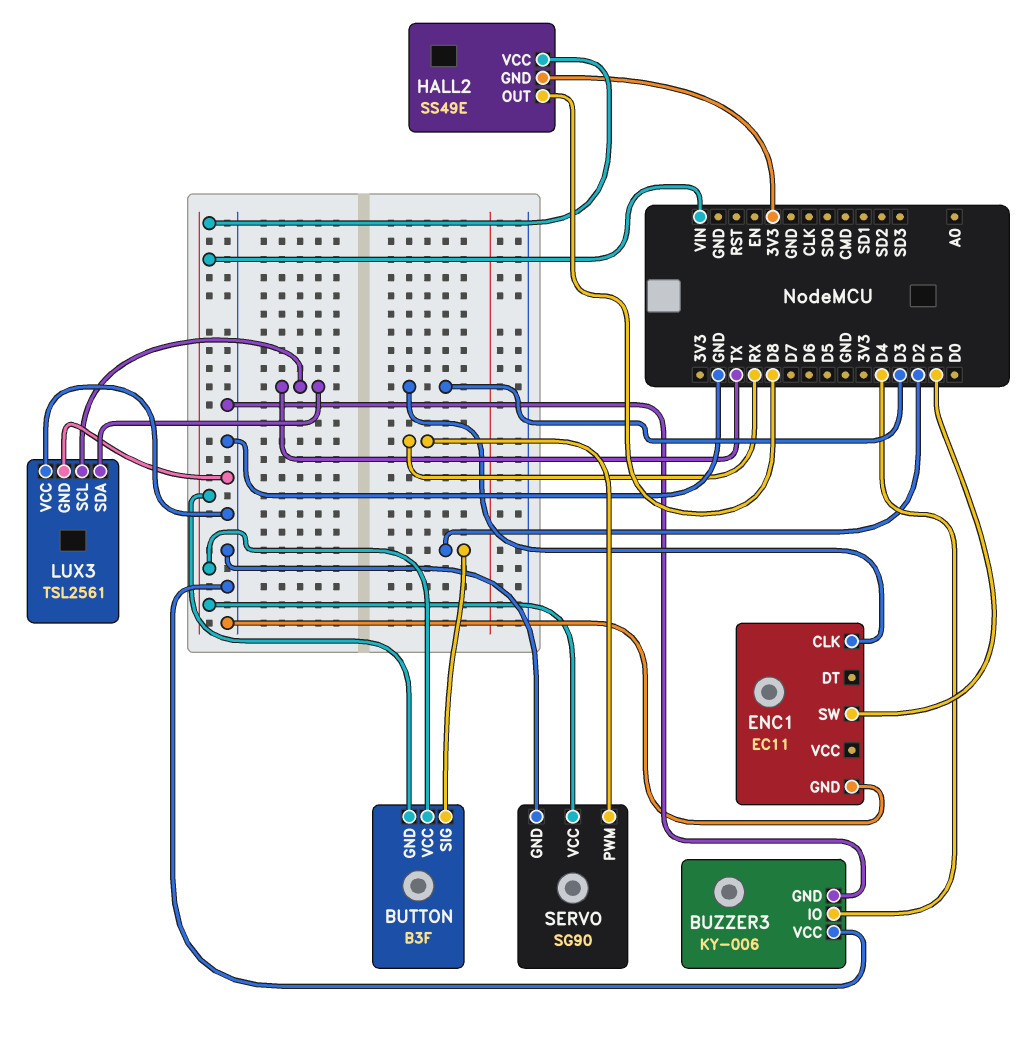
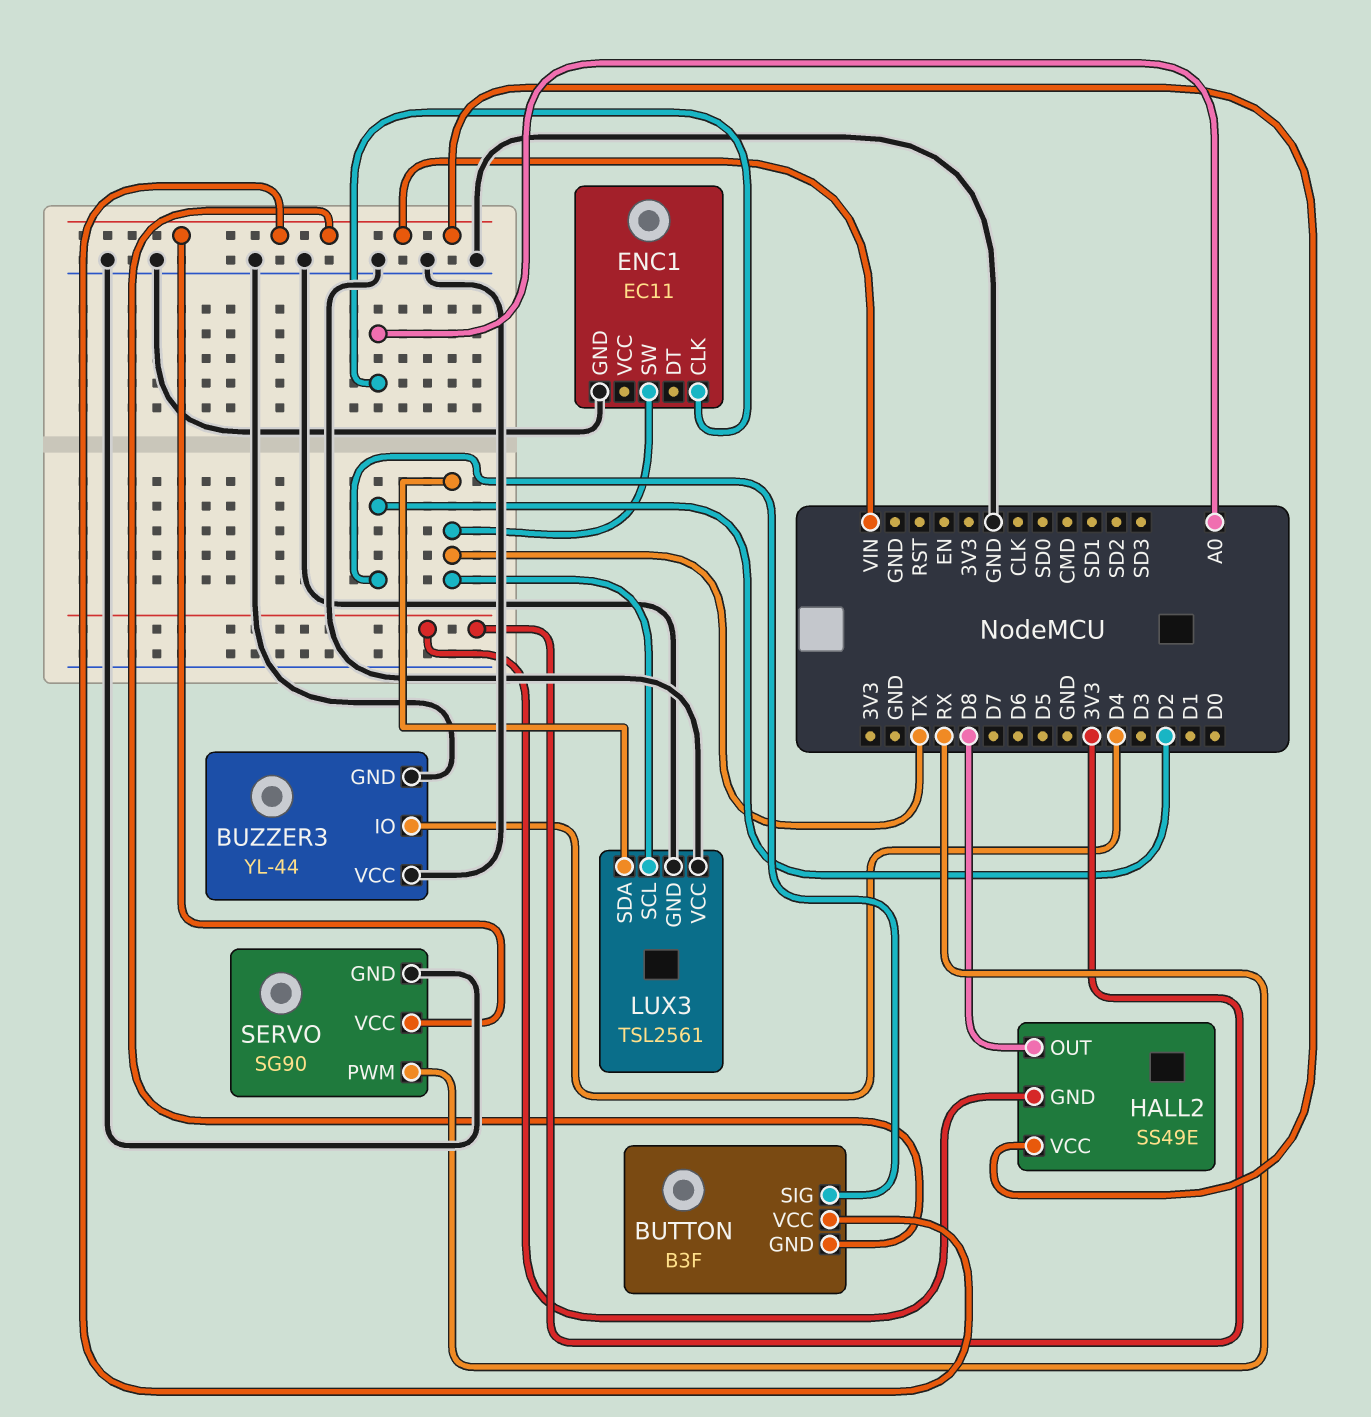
BUZZER3: KY-006 -> YL-44
ENC1 pin CLK: D3 -> A0
ENC1 pin SW: D1 -> TX

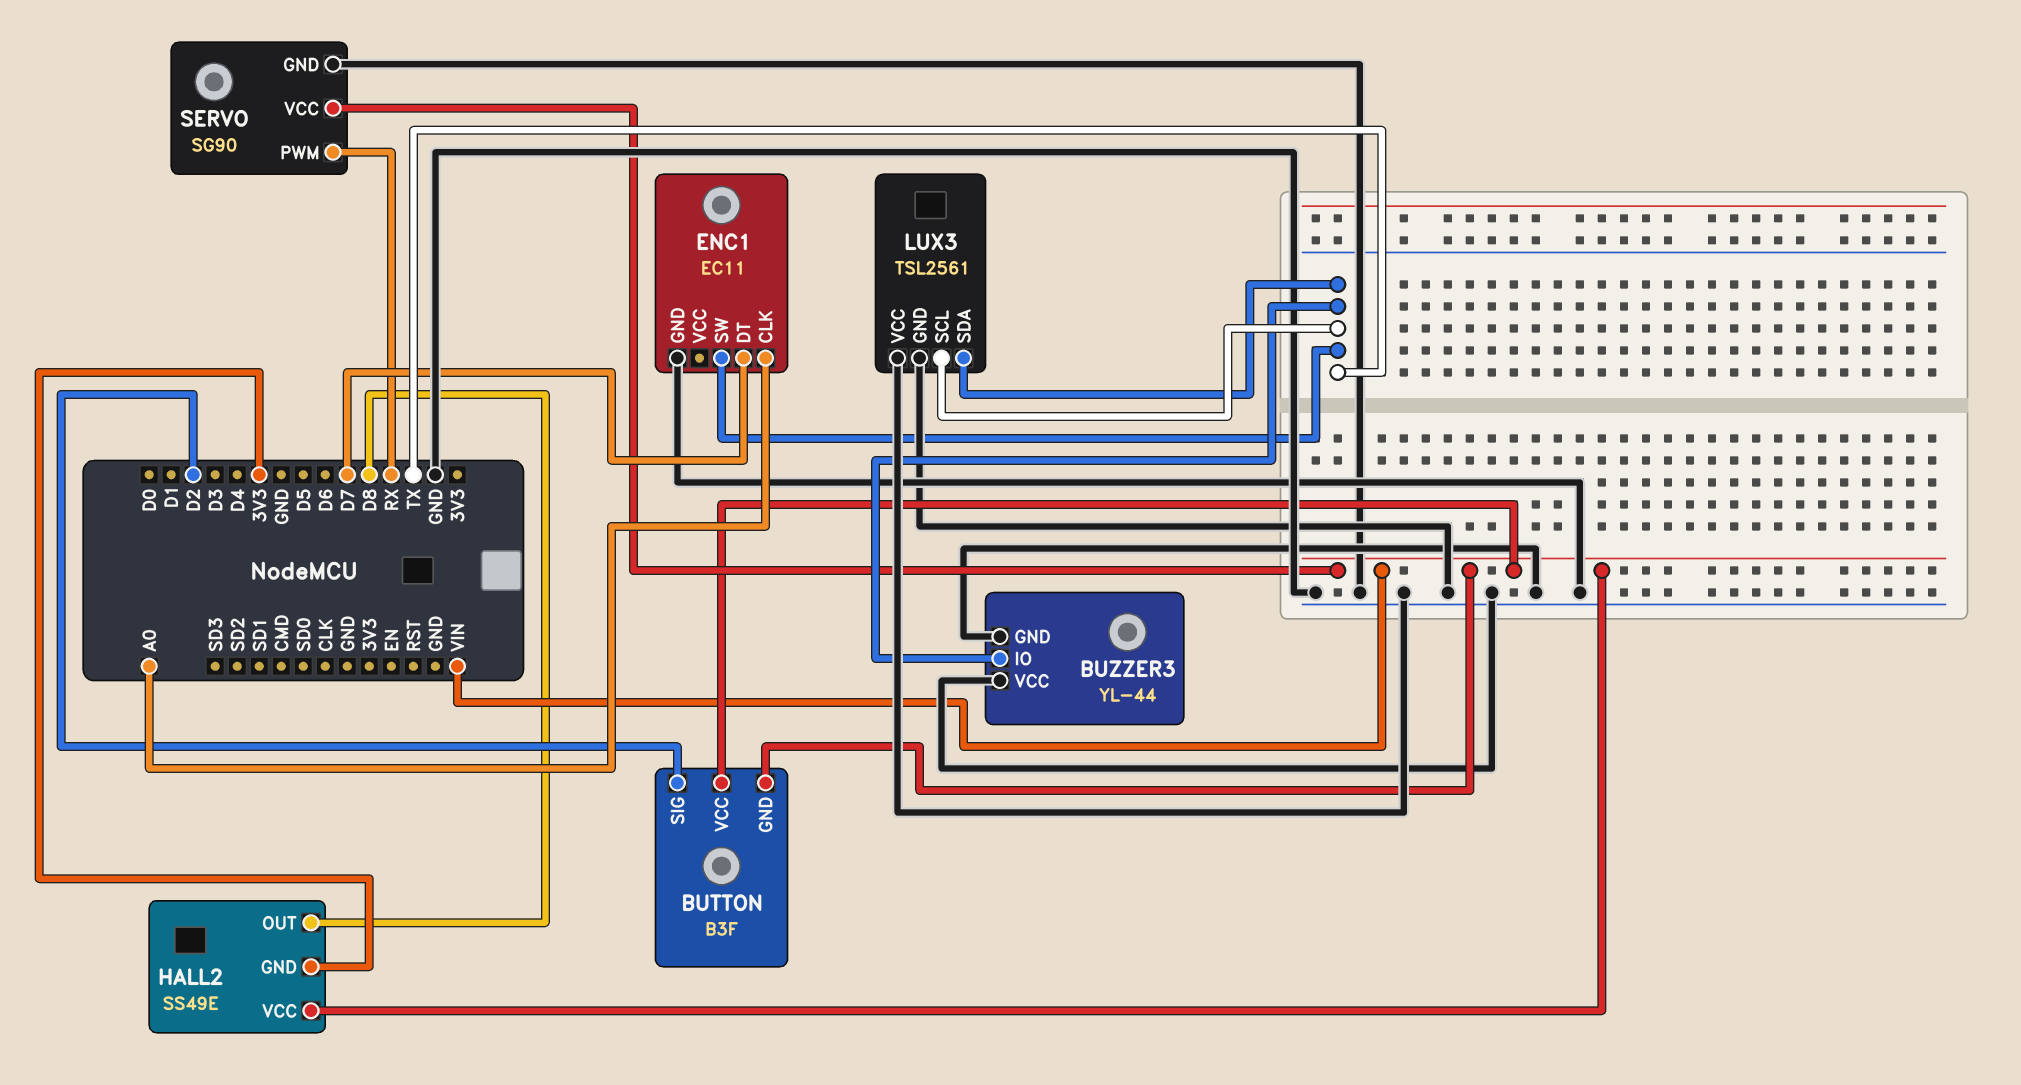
BUZZER3 pin IO: D4 -> TX
ENC1 pin DT: none -> D7

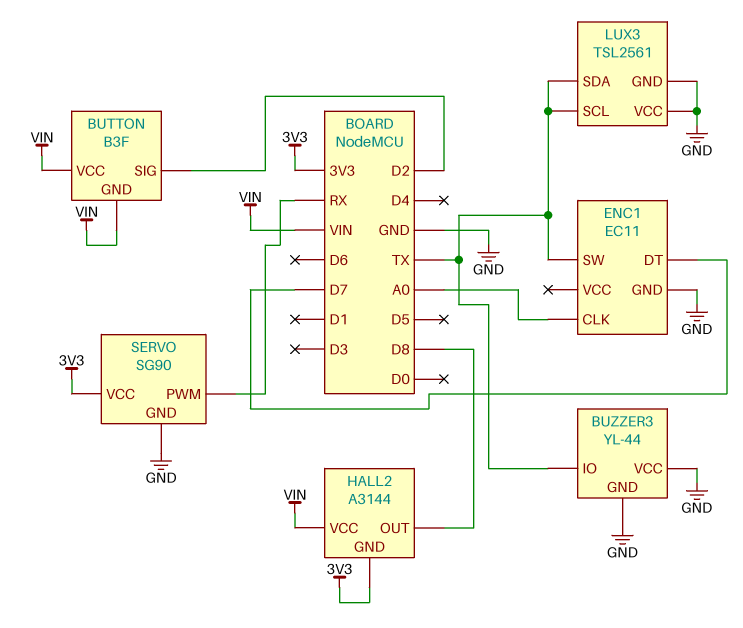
HALL2: SS49E -> A3144
SERVO pin VCC: VIN -> 3V3

